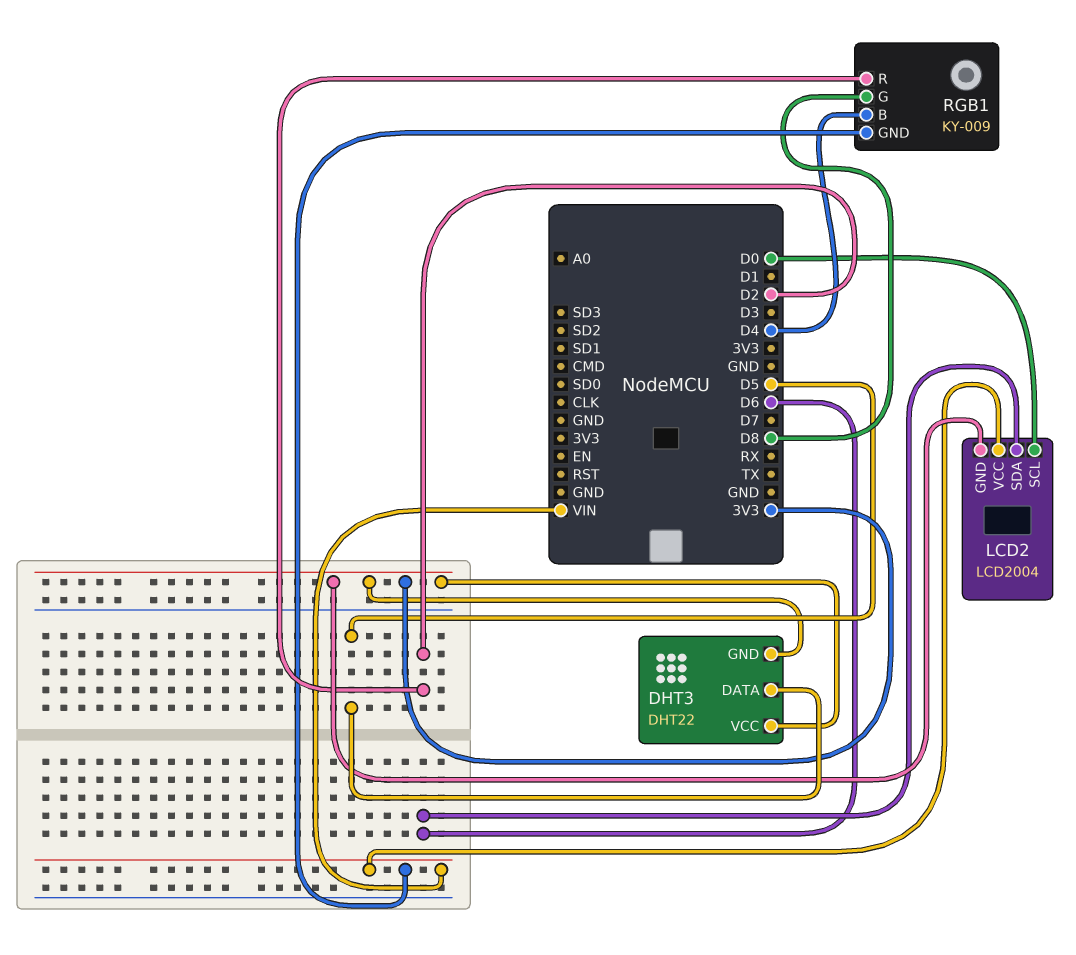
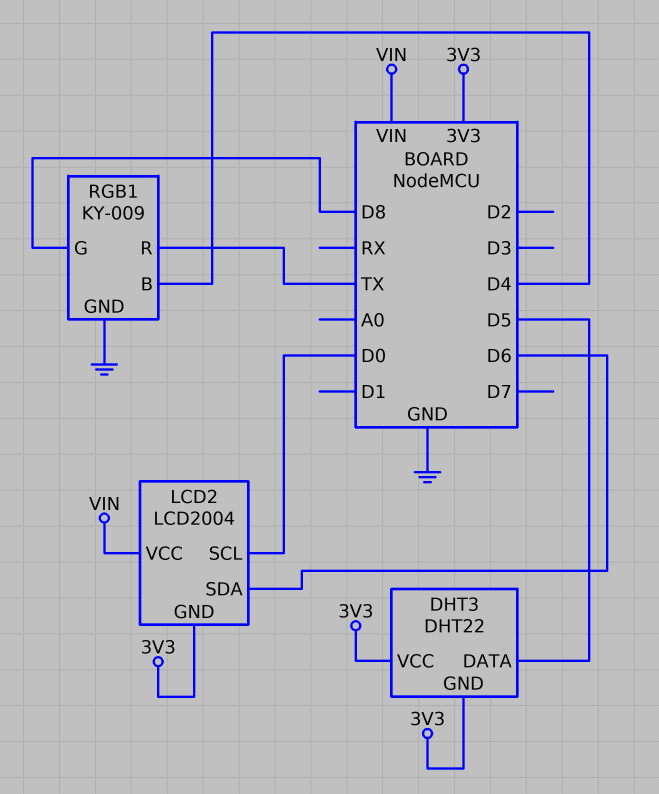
RGB1 pin GND: VIN -> GND
RGB1 pin R: D2 -> TX

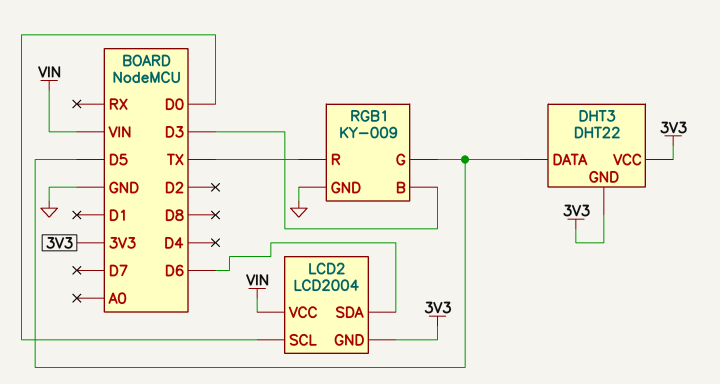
RGB1 pin B: D4 -> D3
RGB1 pin G: D8 -> D5

